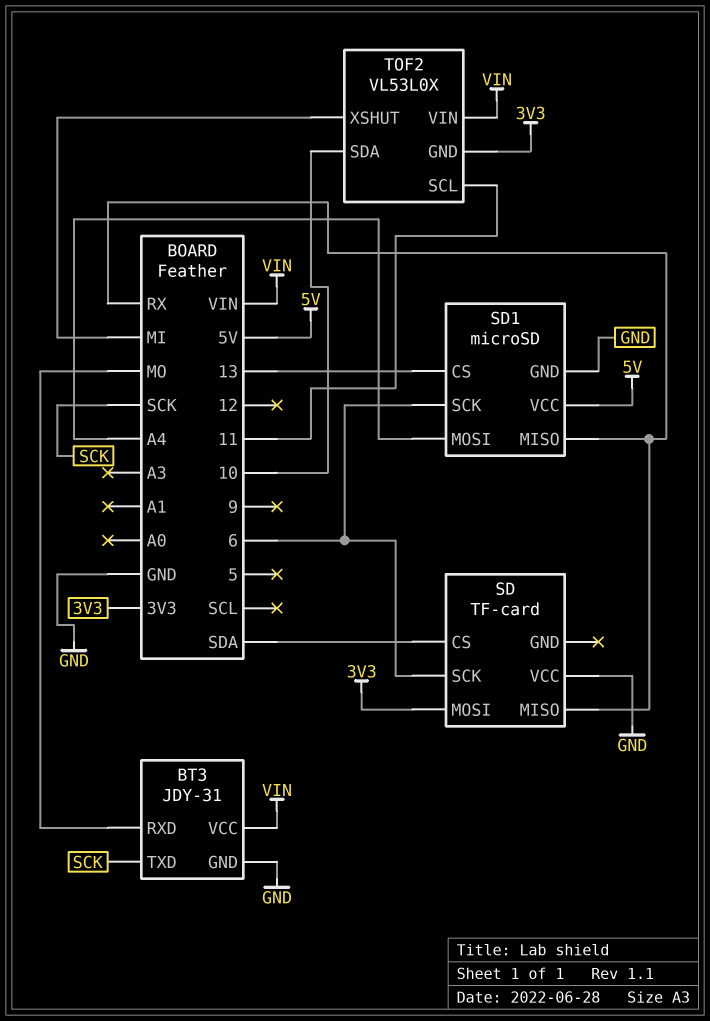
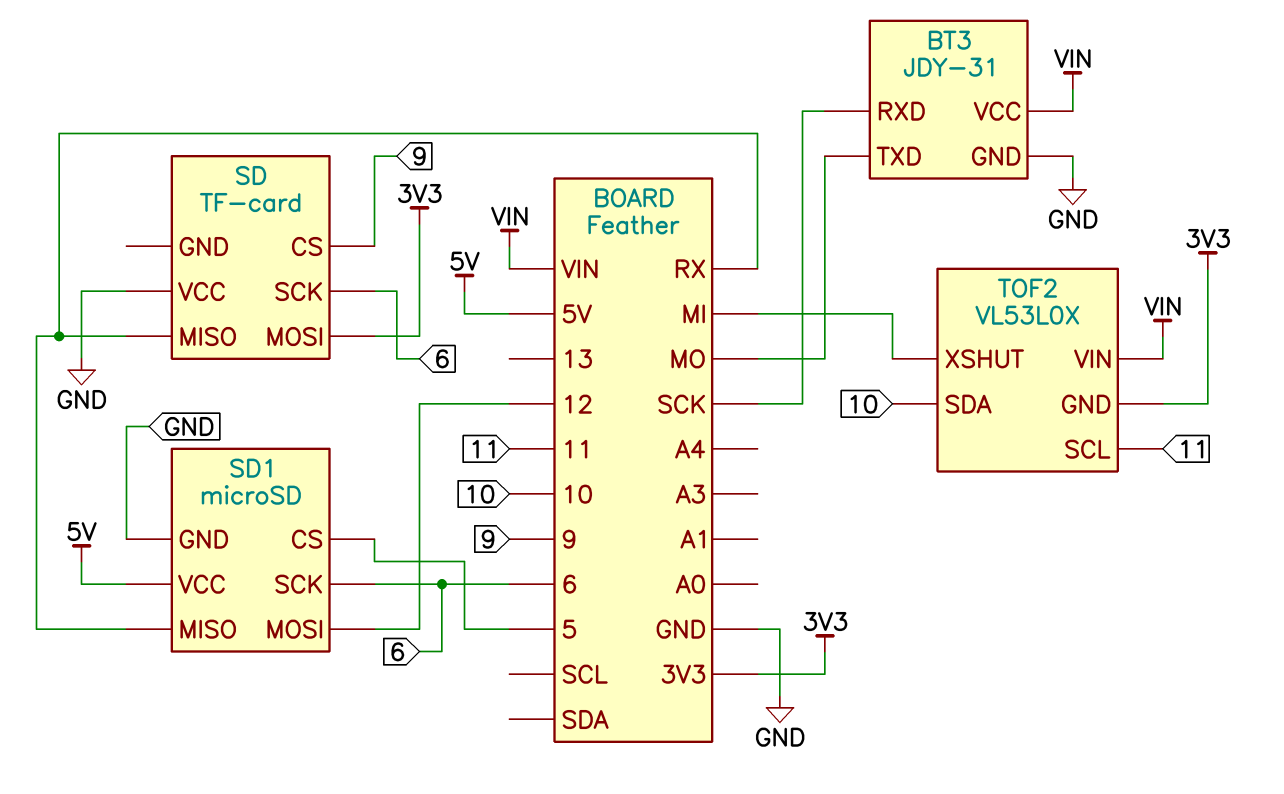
BT3 pin RXD: MO -> SCK
BT3 pin TXD: SCK -> MO
SD pin CS: SDA -> 9
SD1 pin CS: 13 -> 5
SD1 pin MOSI: A4 -> 12

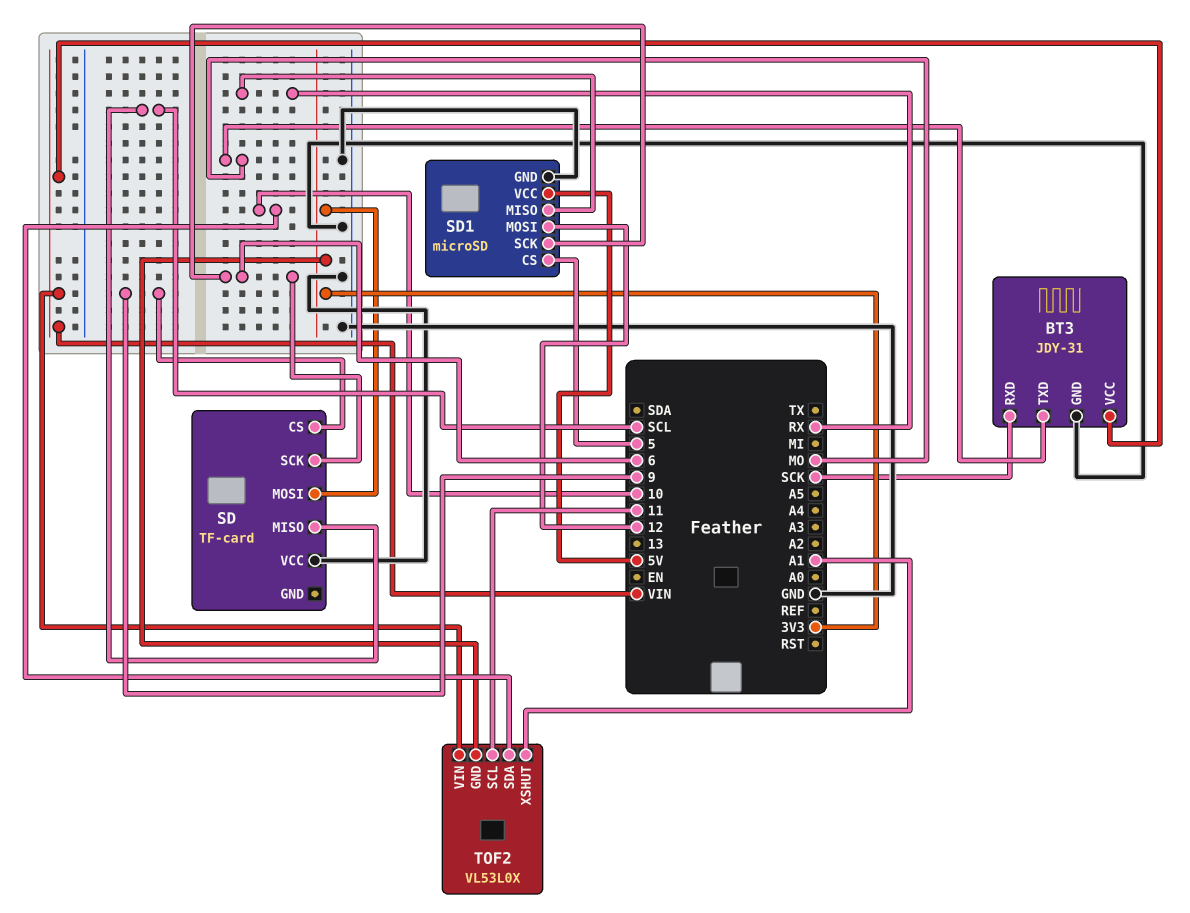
SD pin MISO: RX -> SCL
TOF2 pin XSHUT: MI -> A1

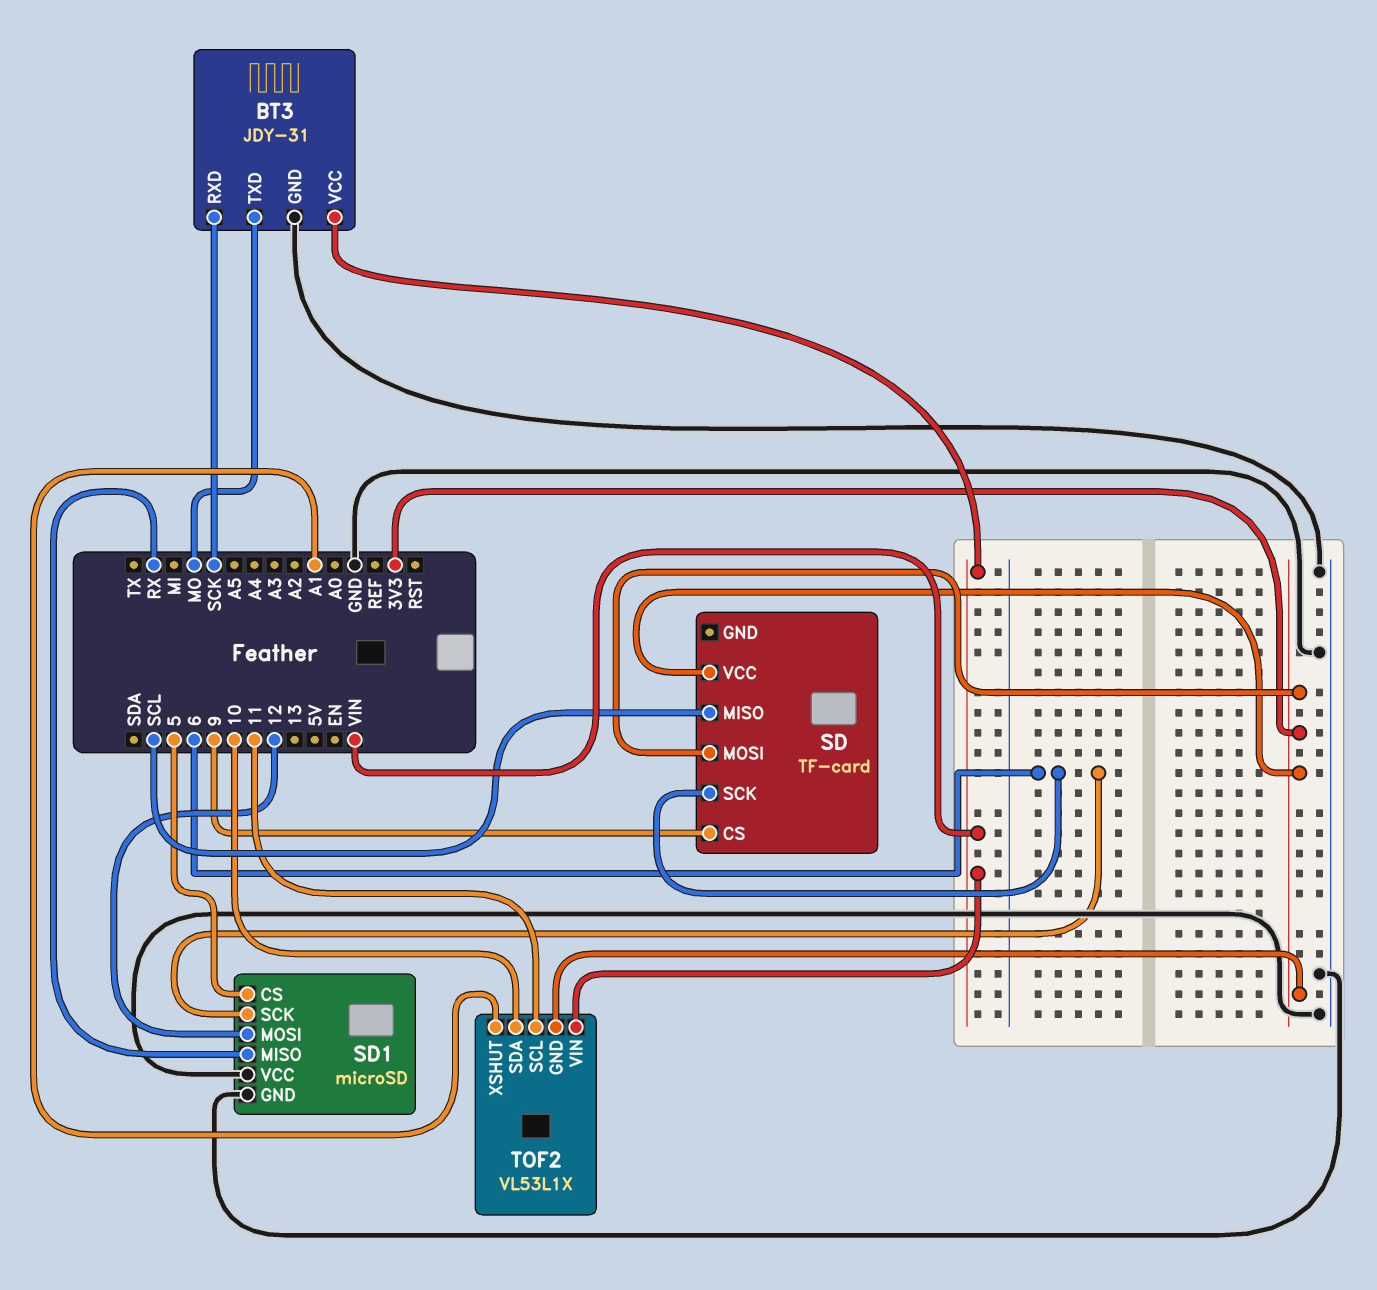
SD pin VCC: GND -> 3V3
SD1 pin VCC: 5V -> GND
TOF2: VL53L0X -> VL53L1X

